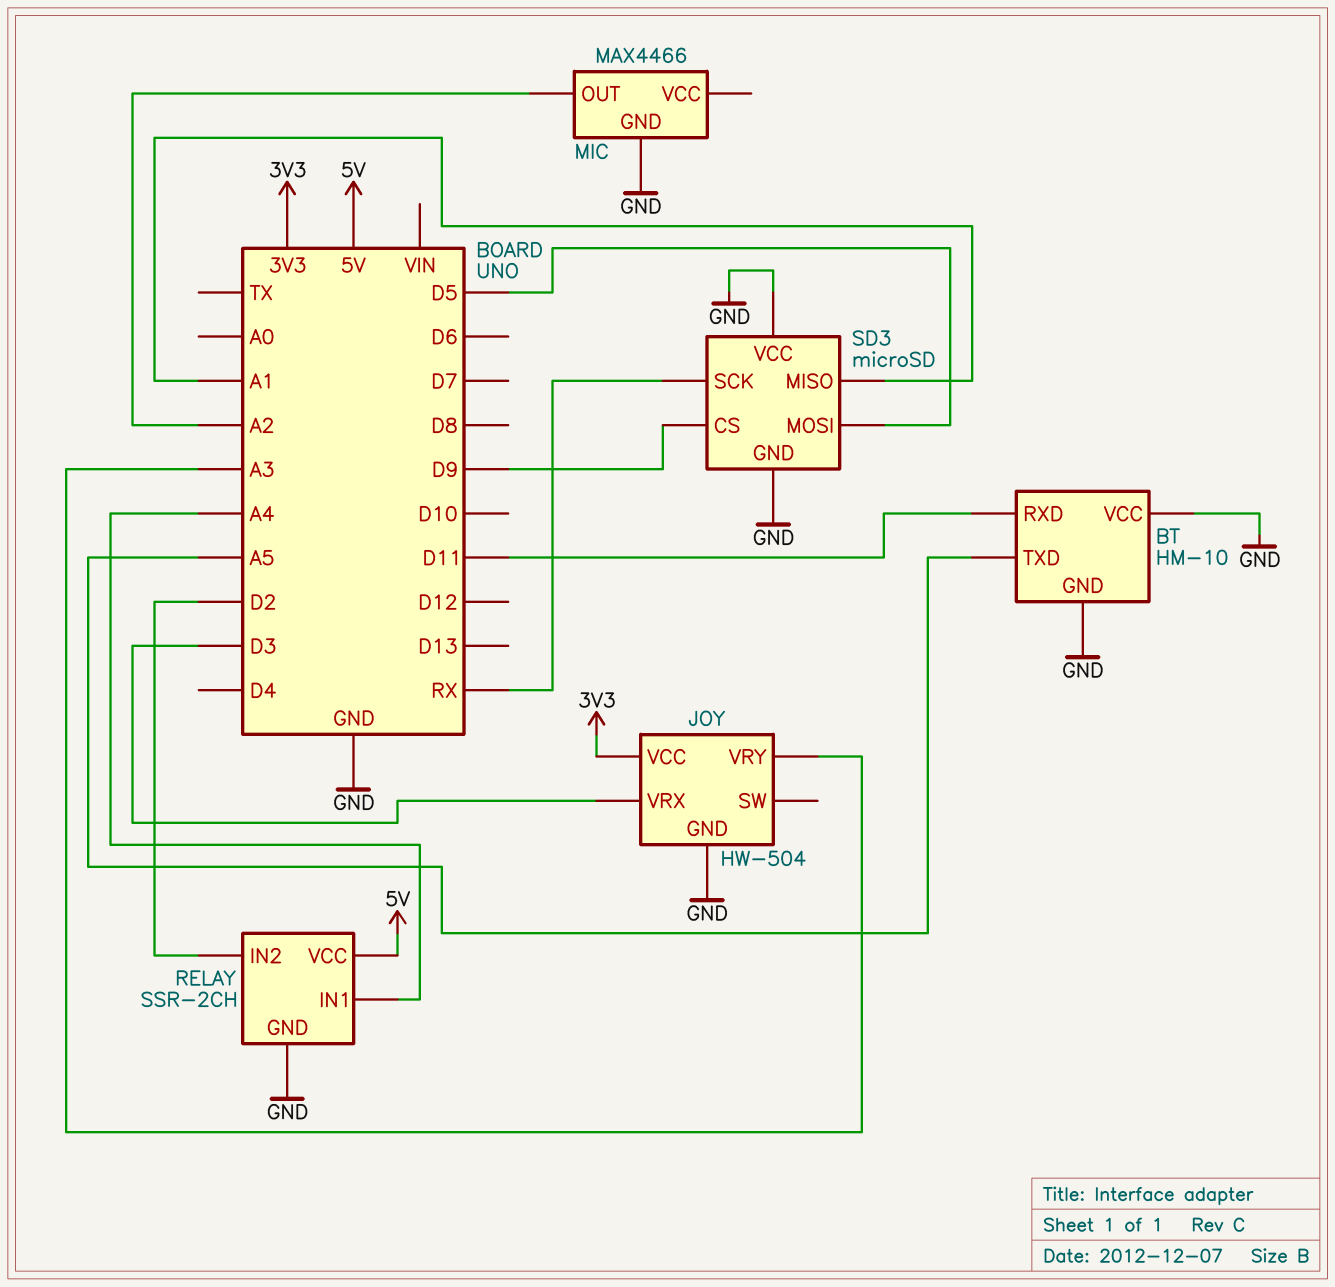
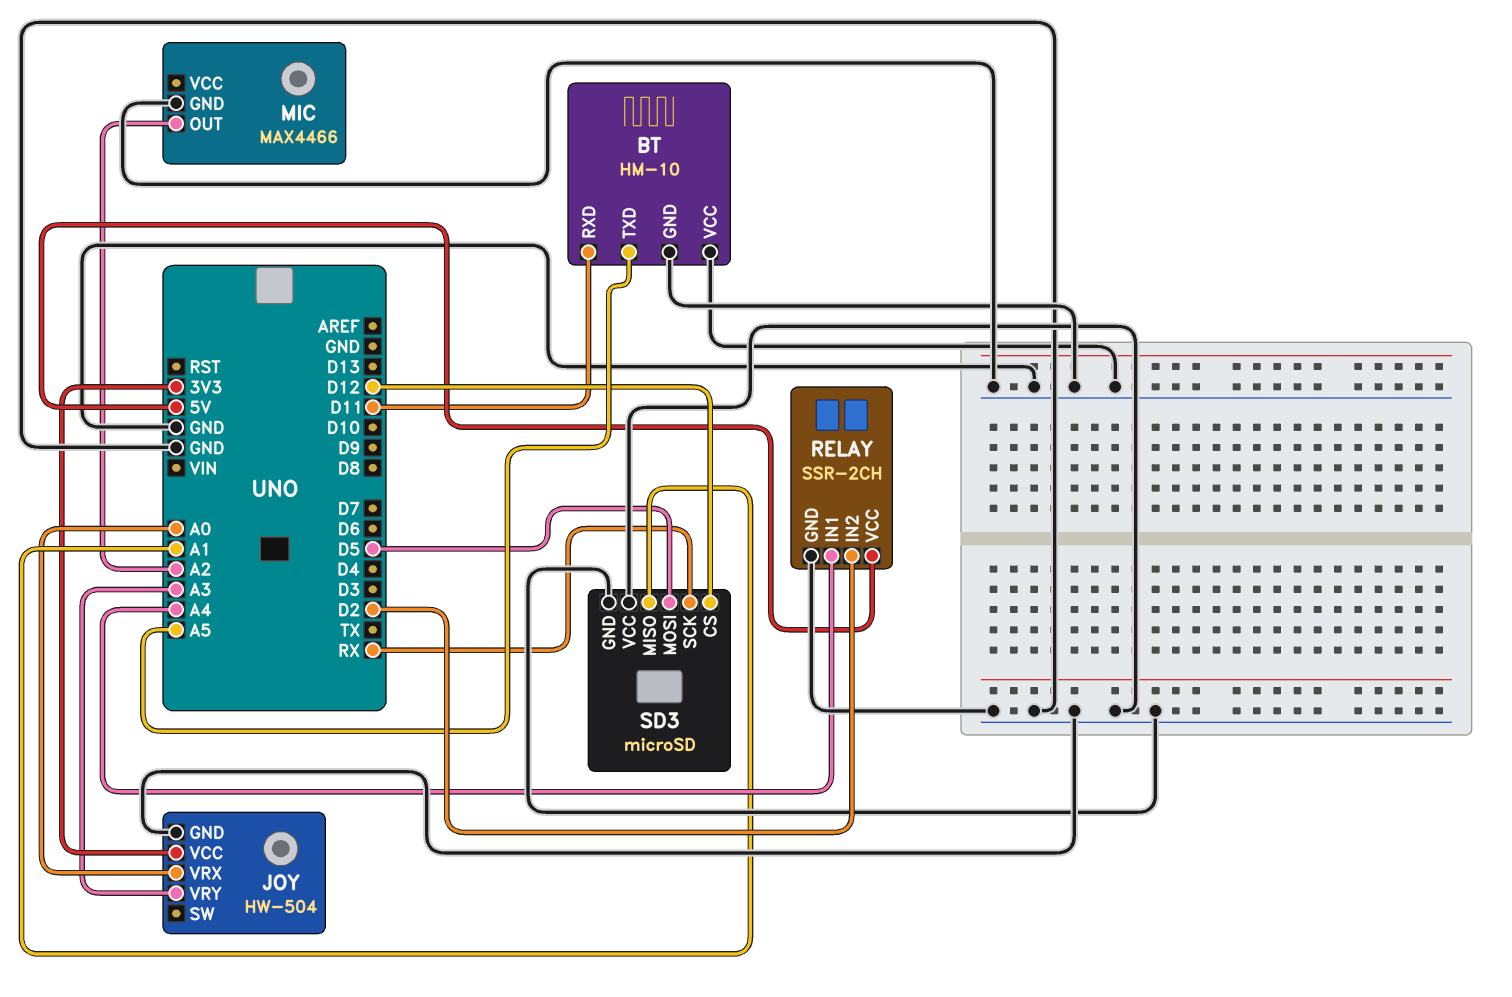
JOY pin VRX: D3 -> A0
SD3 pin CS: D9 -> D12

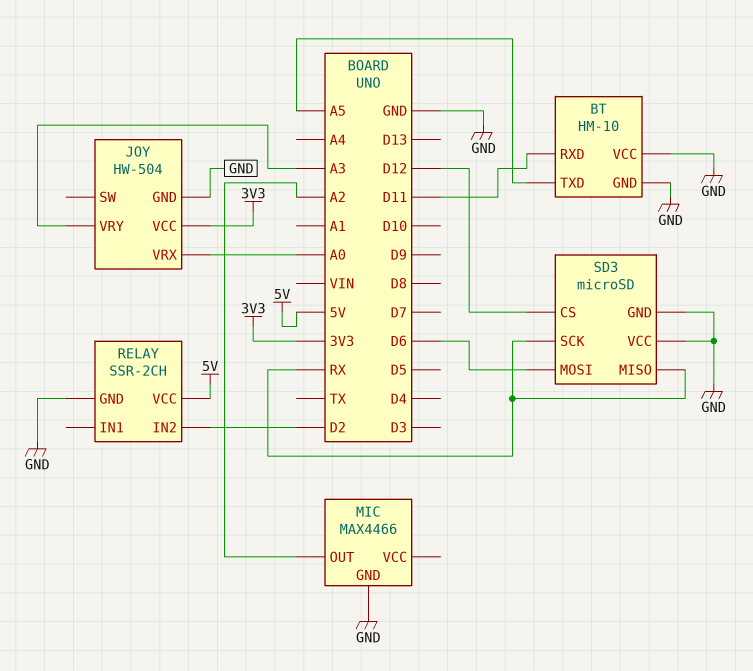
RELAY pin IN1: A4 -> none
SD3 pin MISO: A1 -> RX
SD3 pin MOSI: D5 -> D6

